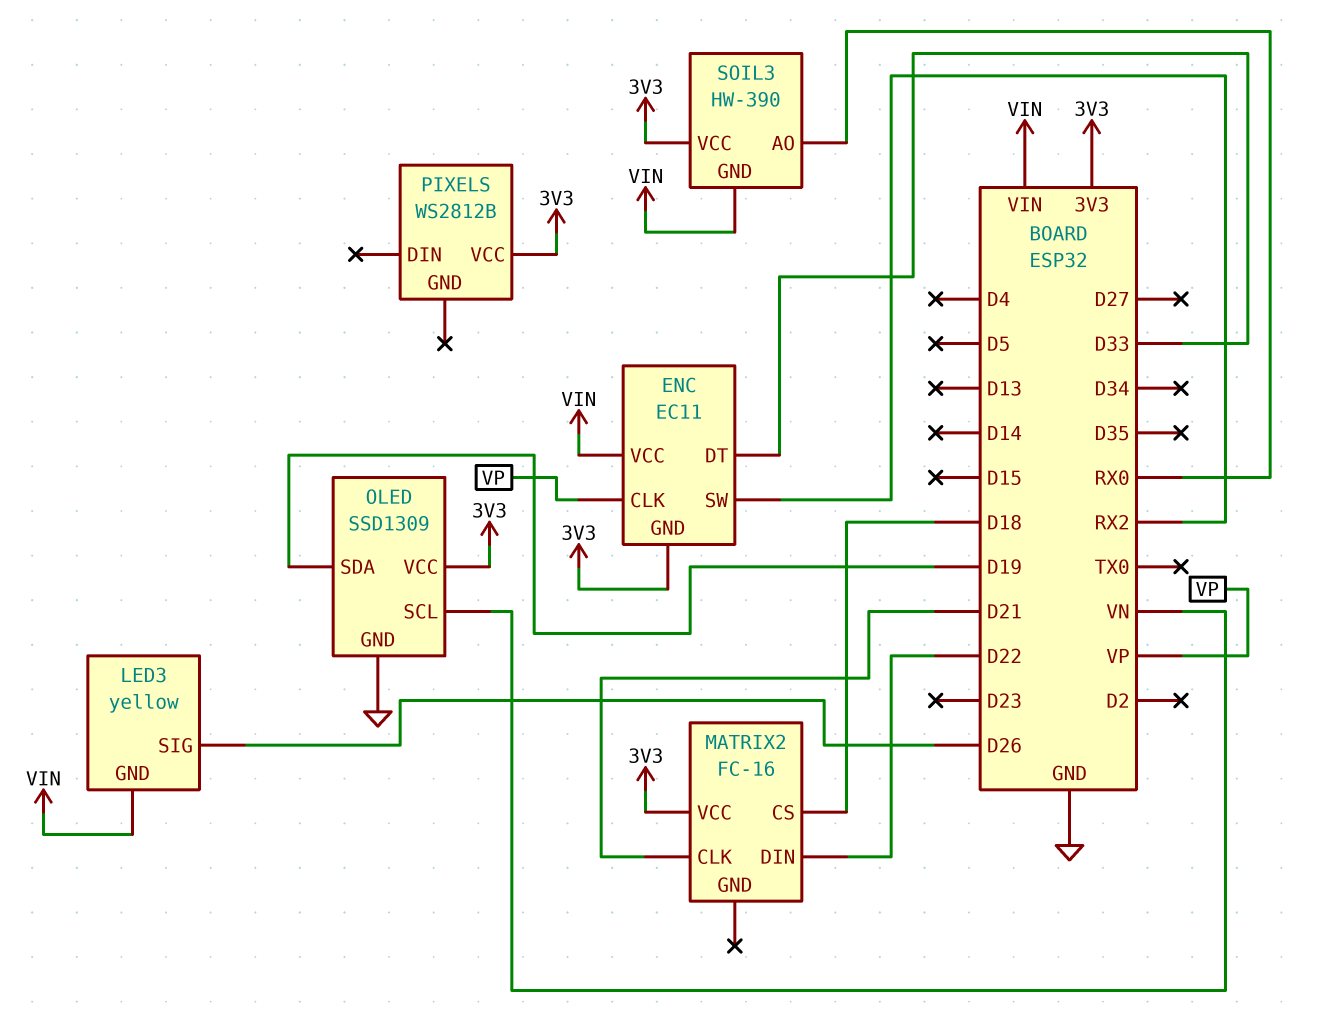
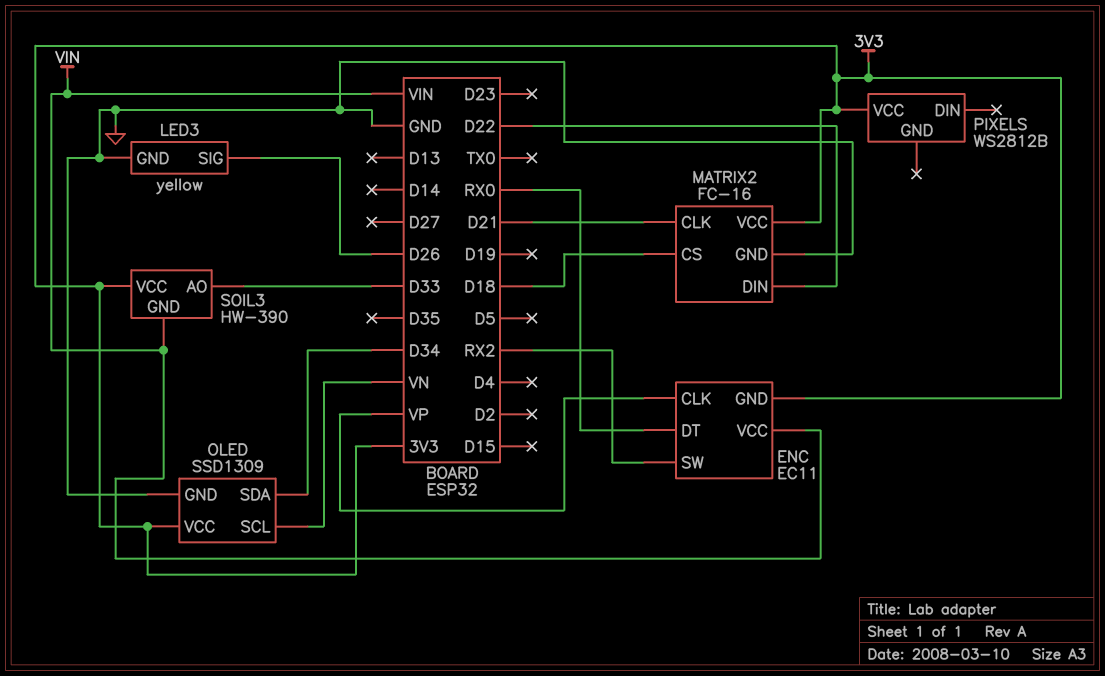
ENC pin DT: D33 -> RX0
LED3 pin GND: VIN -> GND
MATRIX2 pin GND: none -> GND
OLED pin SDA: D19 -> D34
SOIL3 pin AO: RX0 -> D33

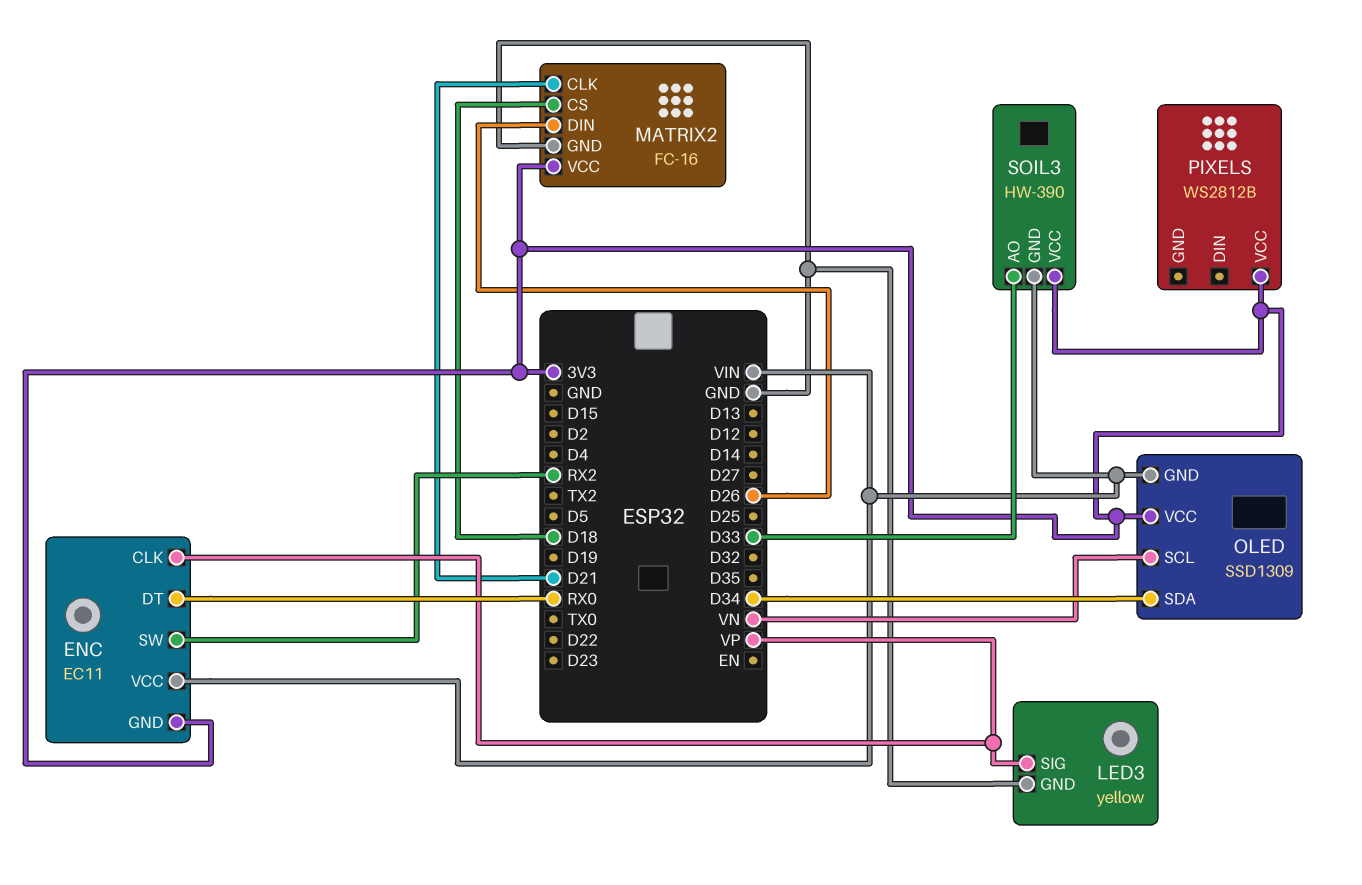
LED3 pin SIG: D26 -> VP
MATRIX2 pin DIN: D22 -> D26
OLED pin GND: GND -> VIN

